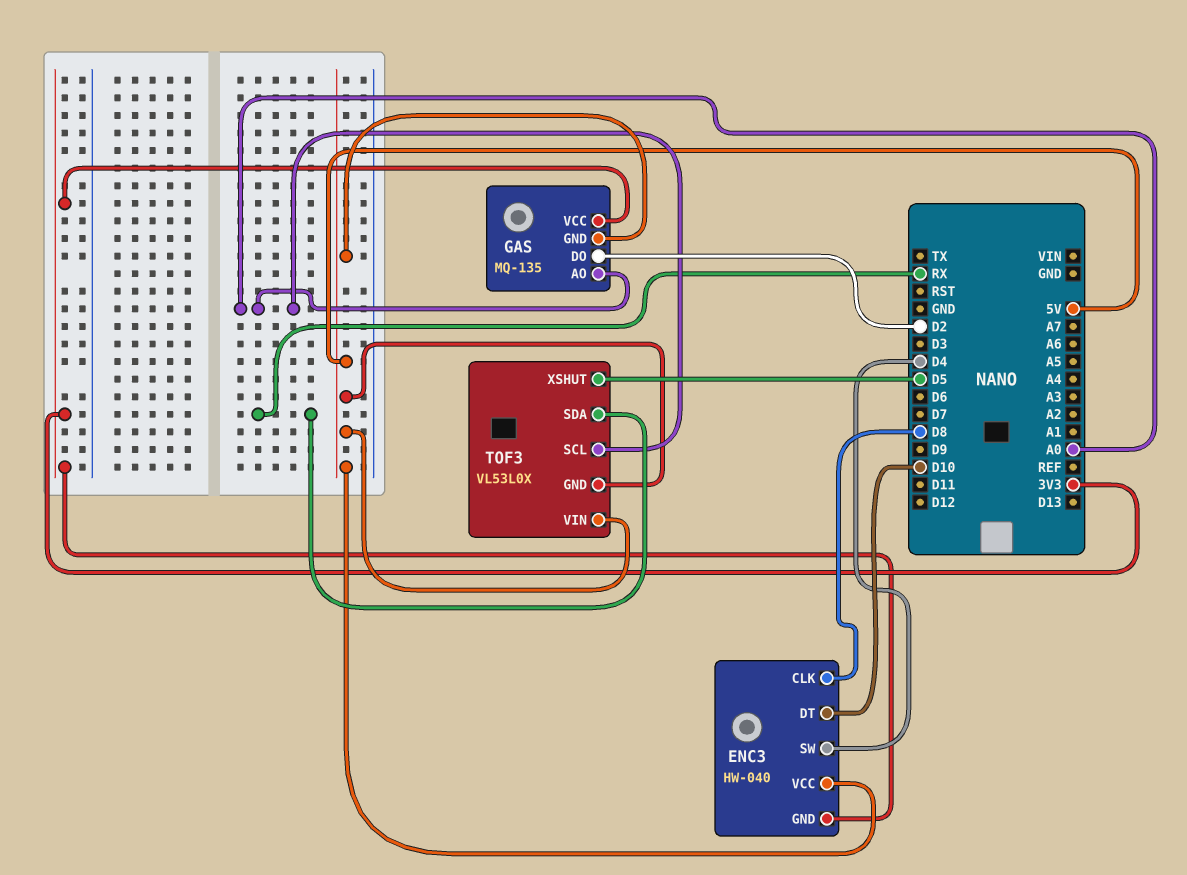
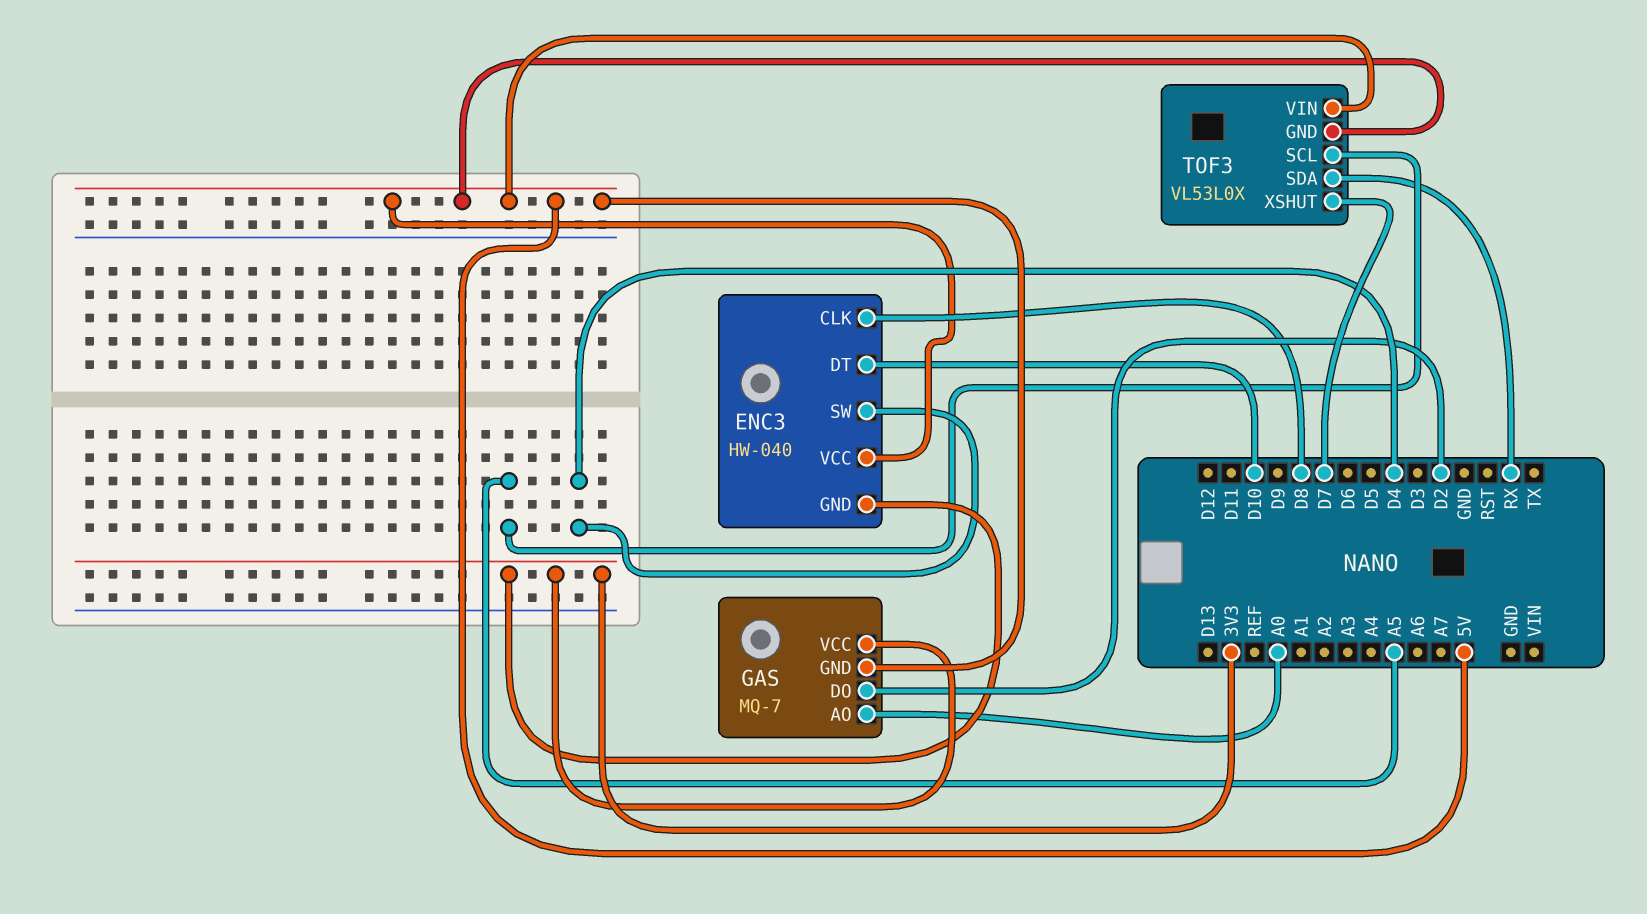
GAS: MQ-135 -> MQ-7
TOF3 pin SCL: A0 -> A5
TOF3 pin XSHUT: D5 -> D7

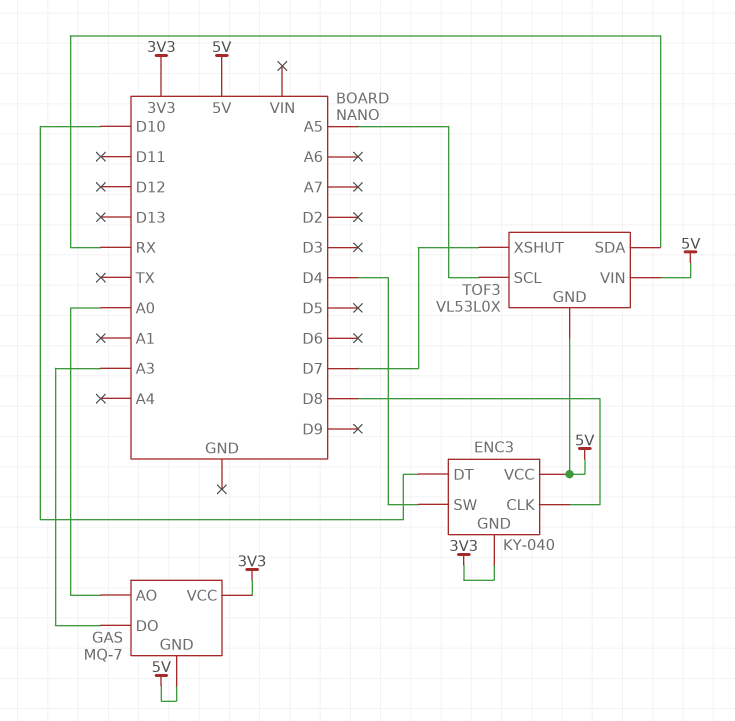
ENC3: HW-040 -> KY-040
GAS pin DO: D2 -> A3

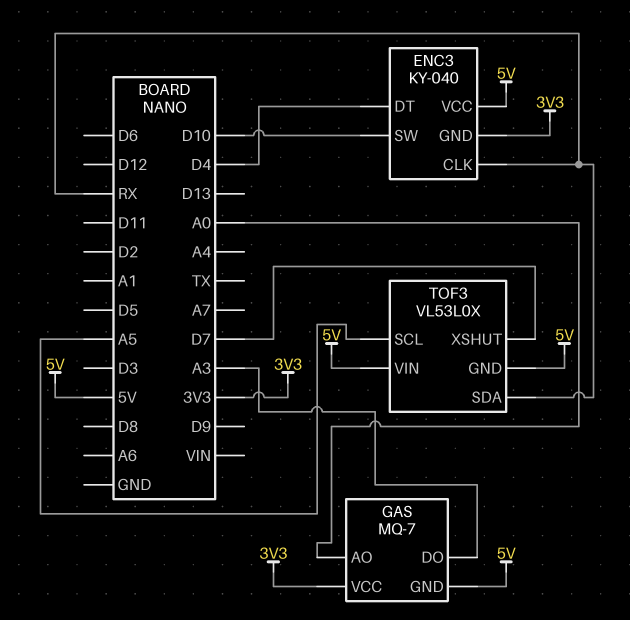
ENC3 pin CLK: D8 -> RX
ENC3 pin DT: D10 -> D4
ENC3 pin SW: D4 -> D10

